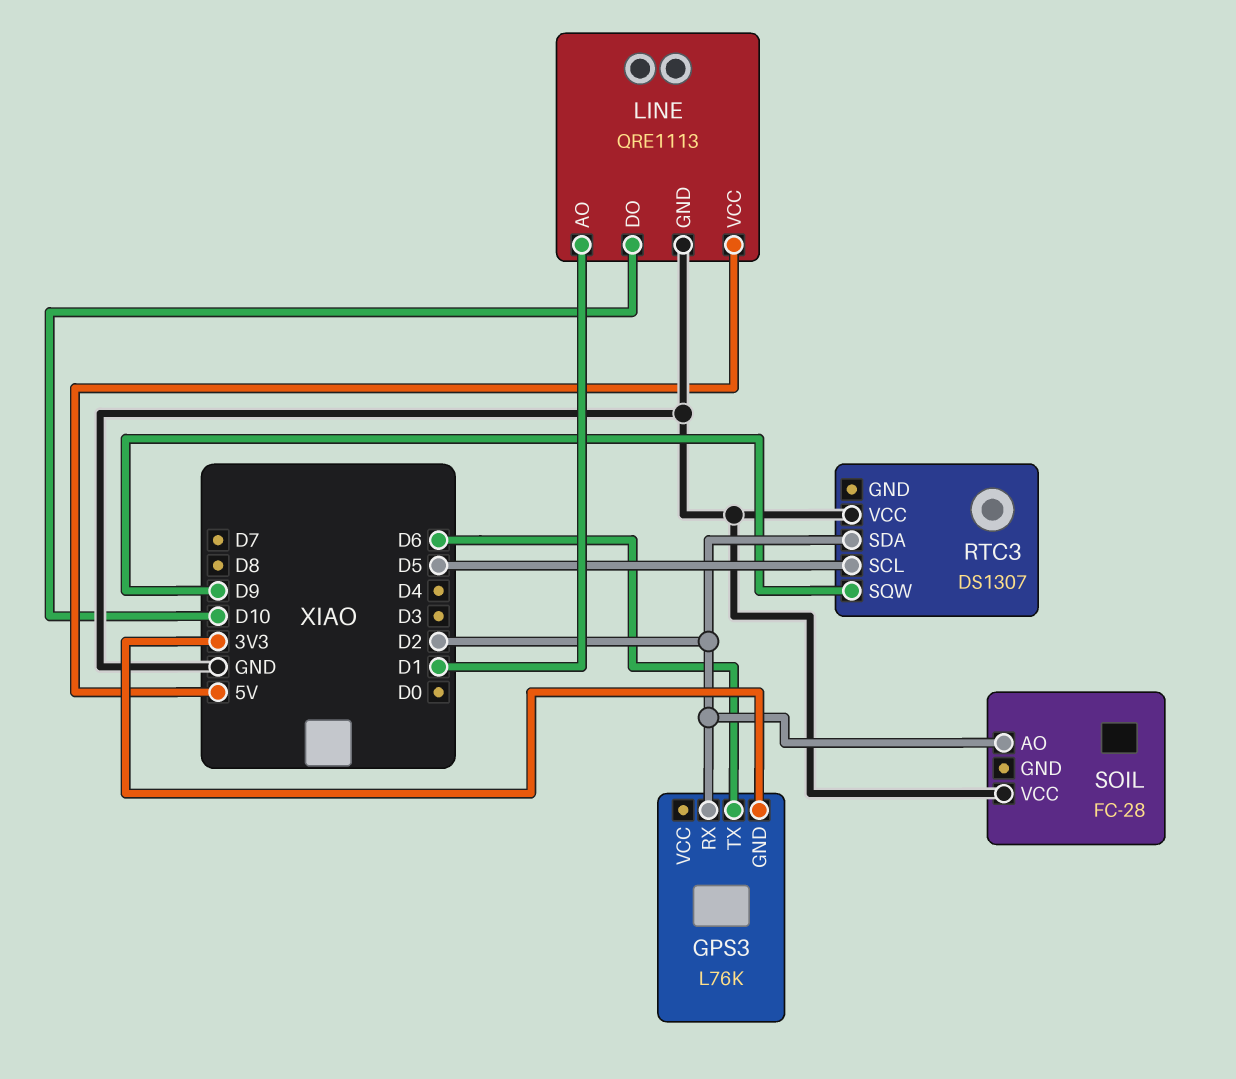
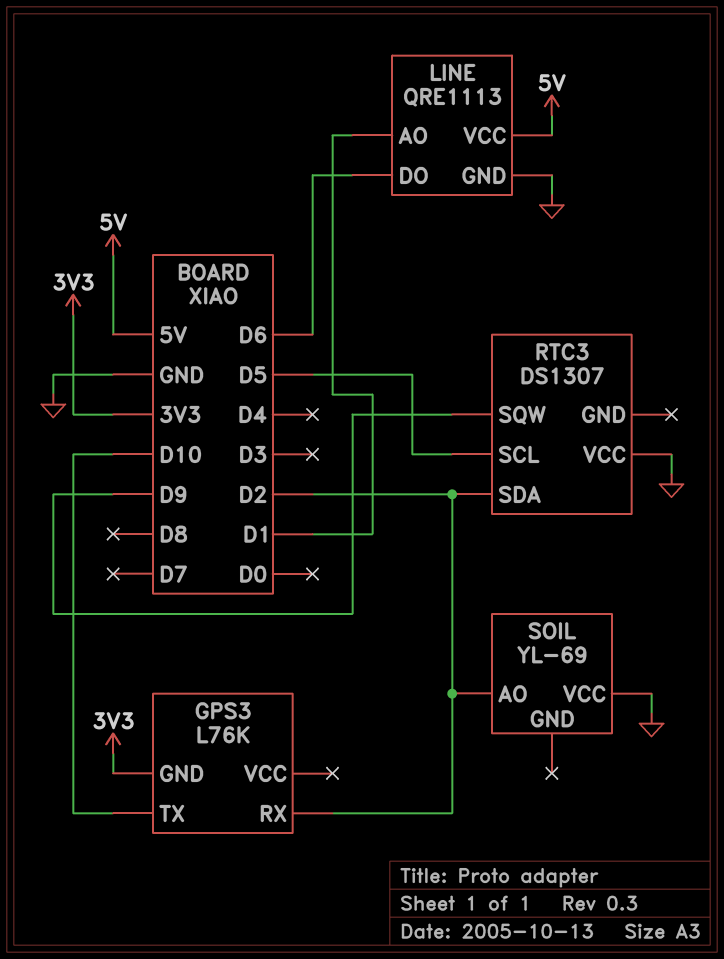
GPS3 pin TX: D6 -> D10
LINE pin DO: D10 -> D6
SOIL: FC-28 -> YL-69

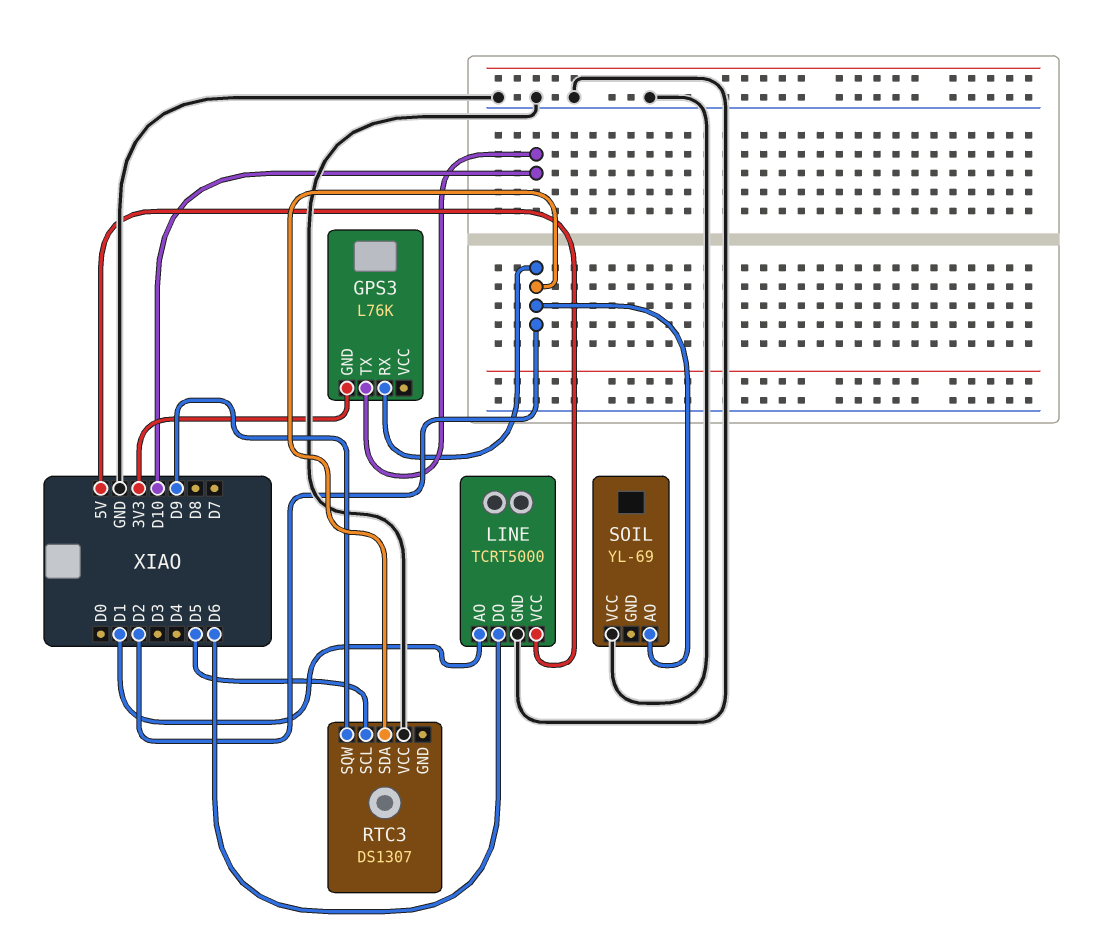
LINE: QRE1113 -> TCRT5000

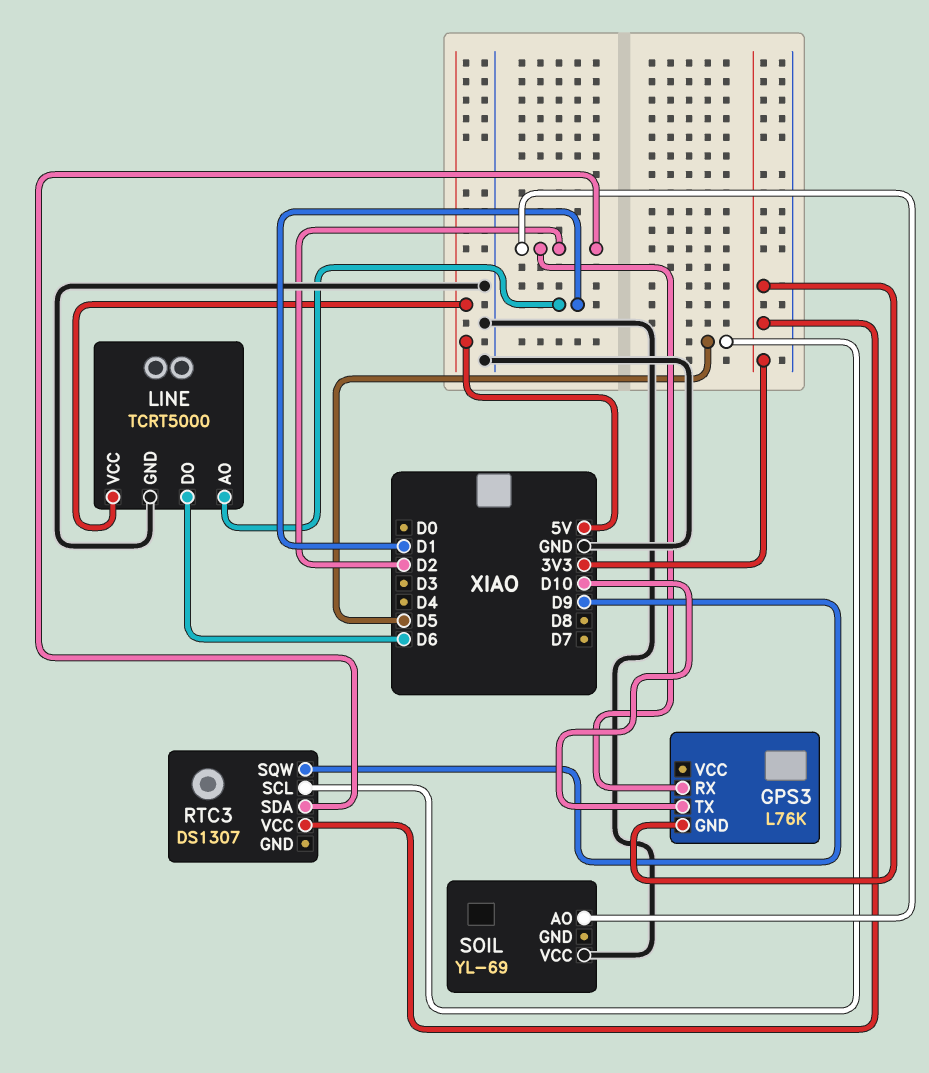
RTC3 pin VCC: GND -> 3V3

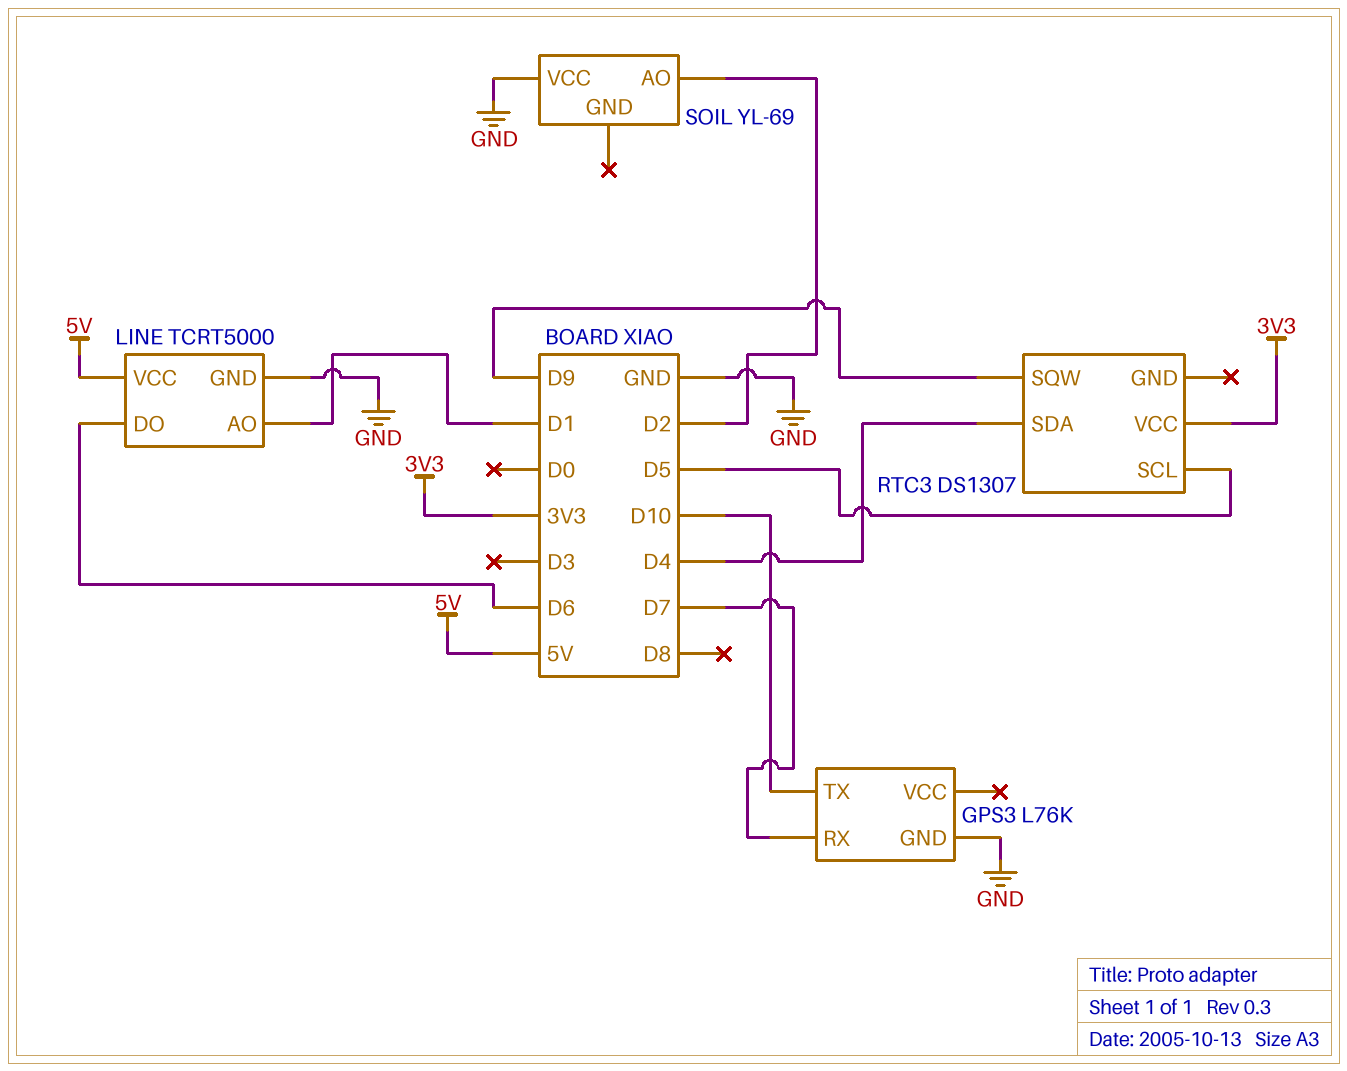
GPS3 pin GND: 3V3 -> GND
GPS3 pin RX: D2 -> D7
RTC3 pin SDA: D2 -> D4

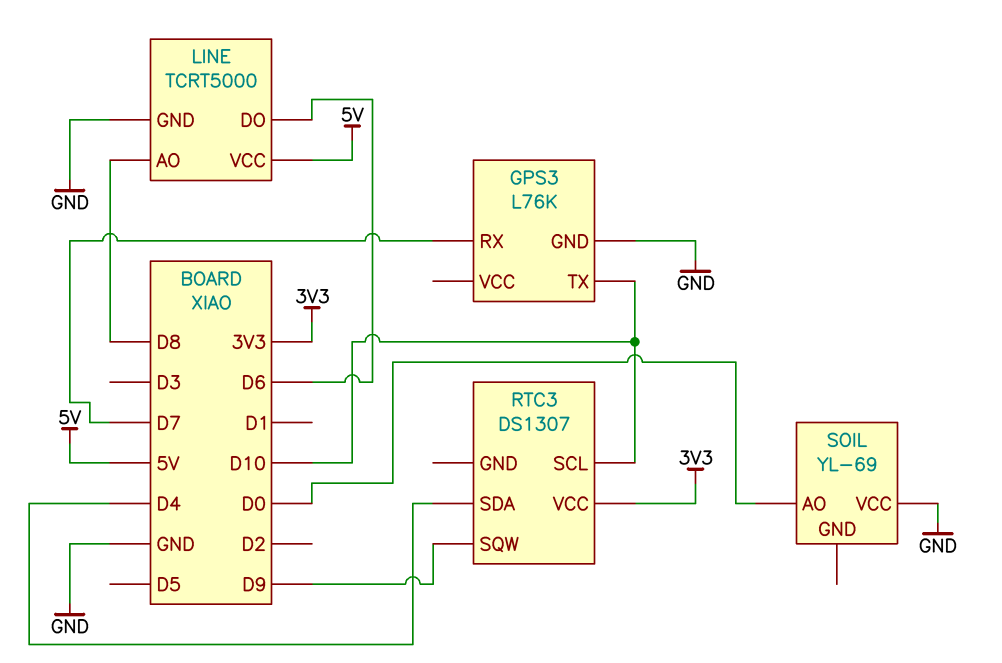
LINE pin AO: D1 -> D8
RTC3 pin SCL: D5 -> D10
SOIL pin AO: D2 -> D0

